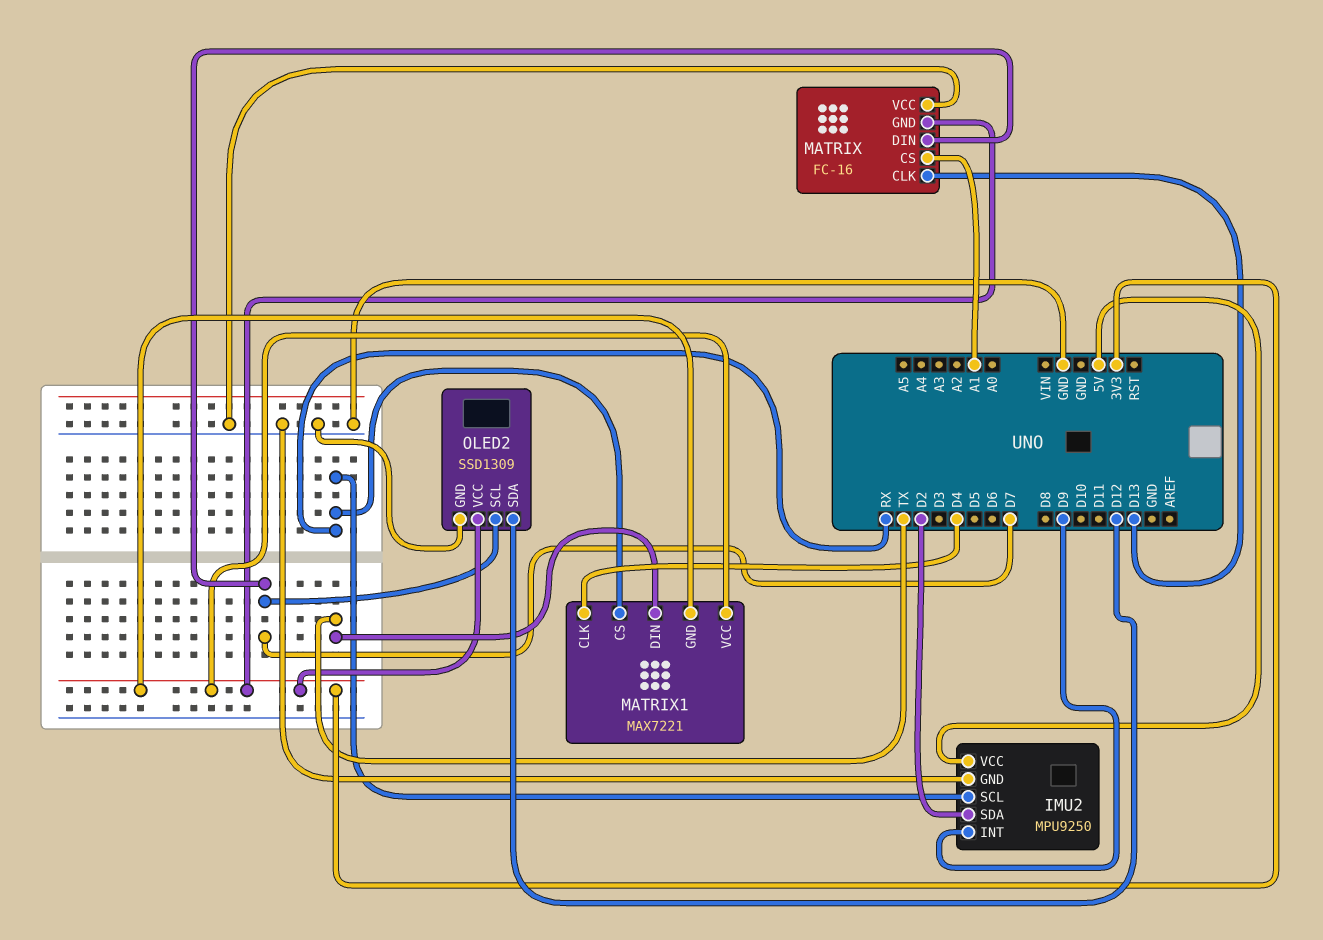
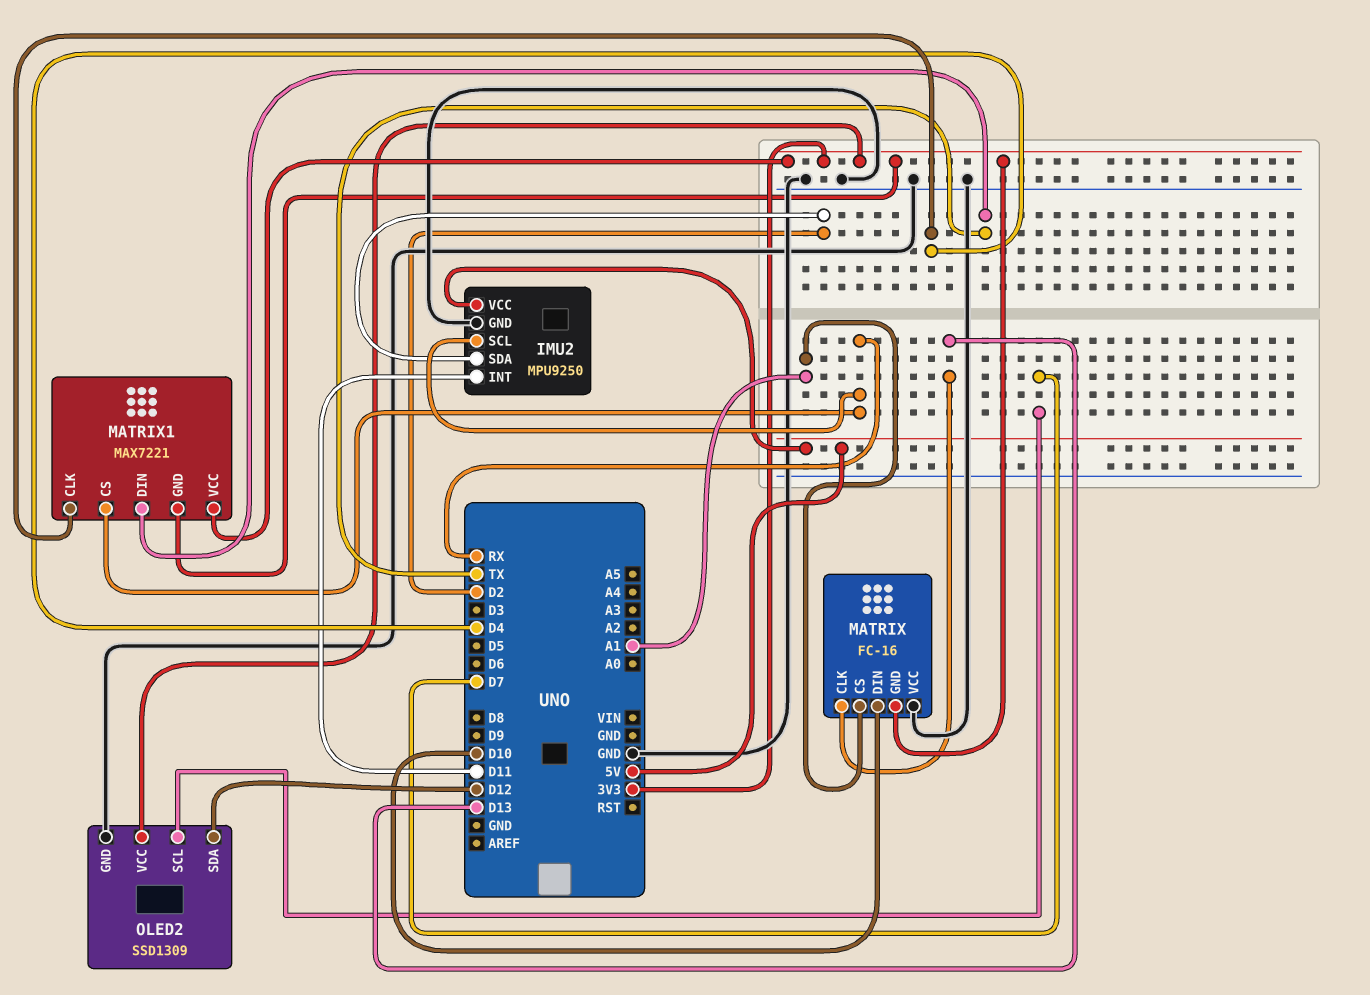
IMU2 pin INT: D9 -> D11
MATRIX pin DIN: D7 -> D10

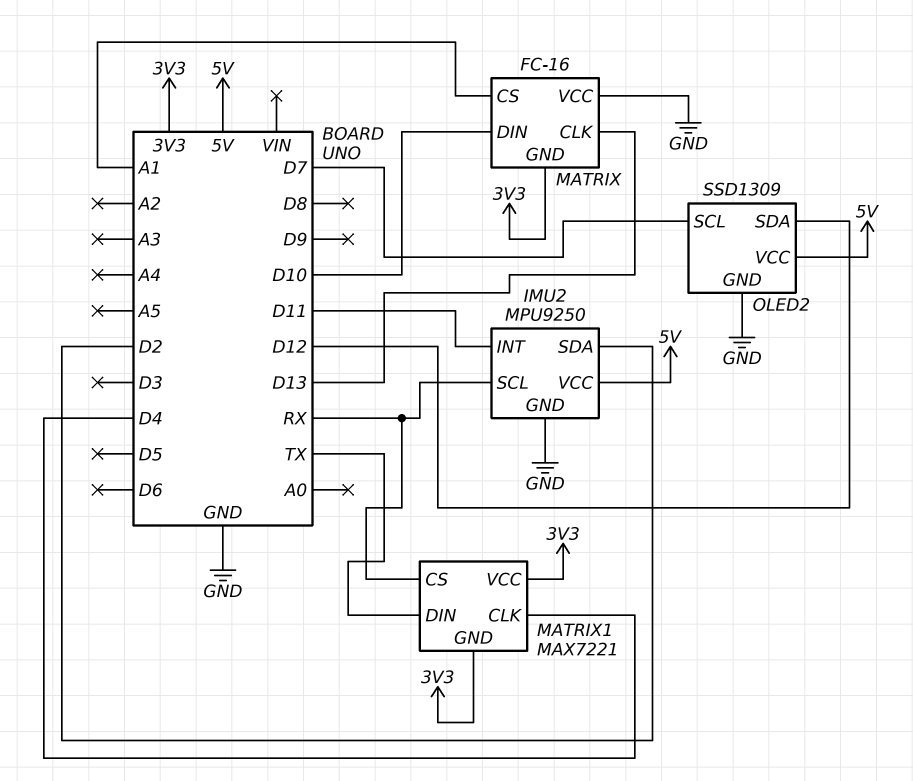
OLED2 pin VCC: 3V3 -> 5V

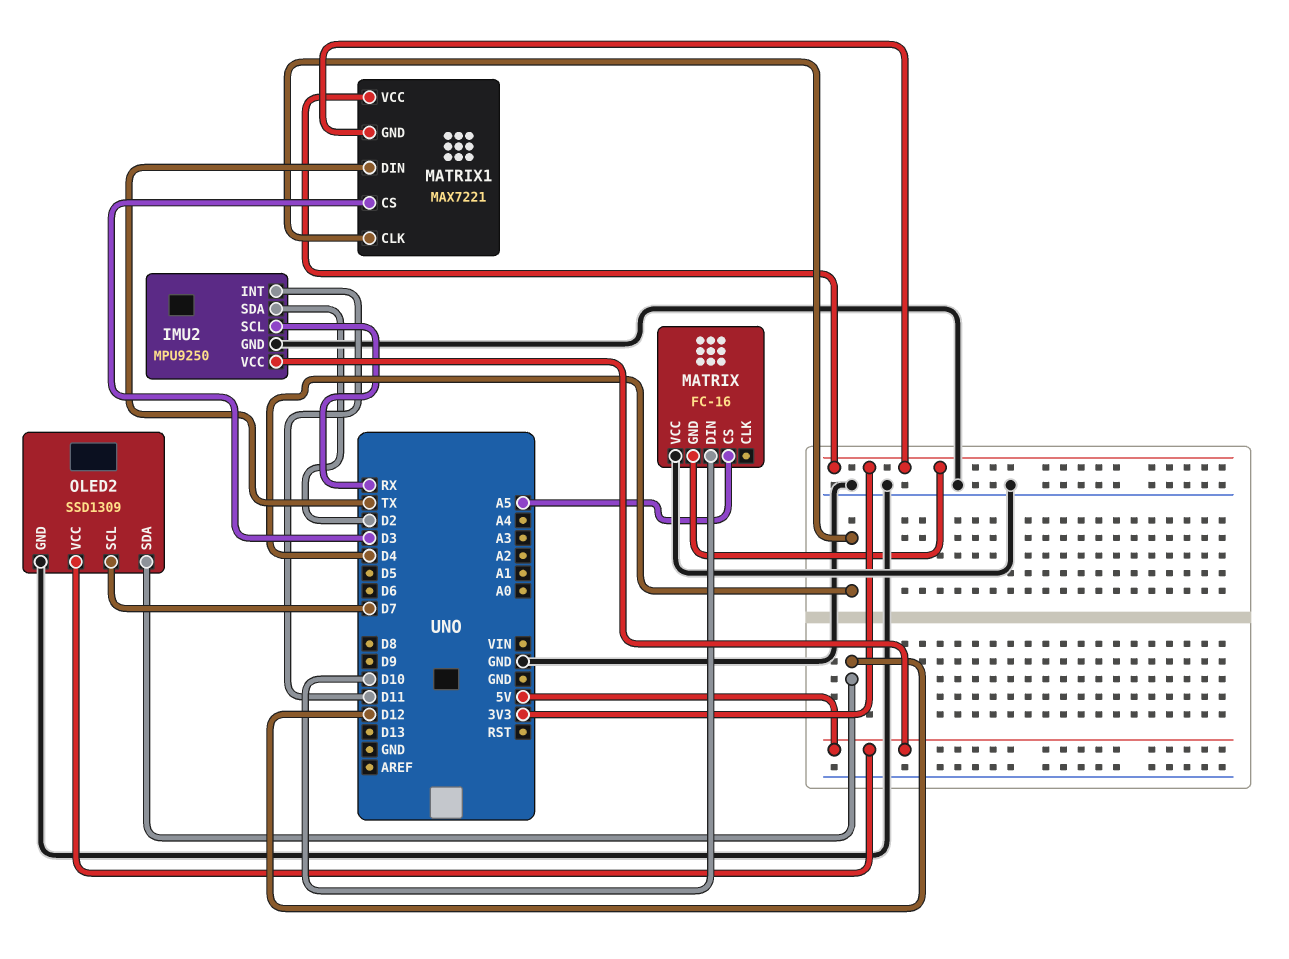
MATRIX pin CLK: D13 -> none
MATRIX pin CS: A1 -> A5
MATRIX1 pin CS: RX -> D3

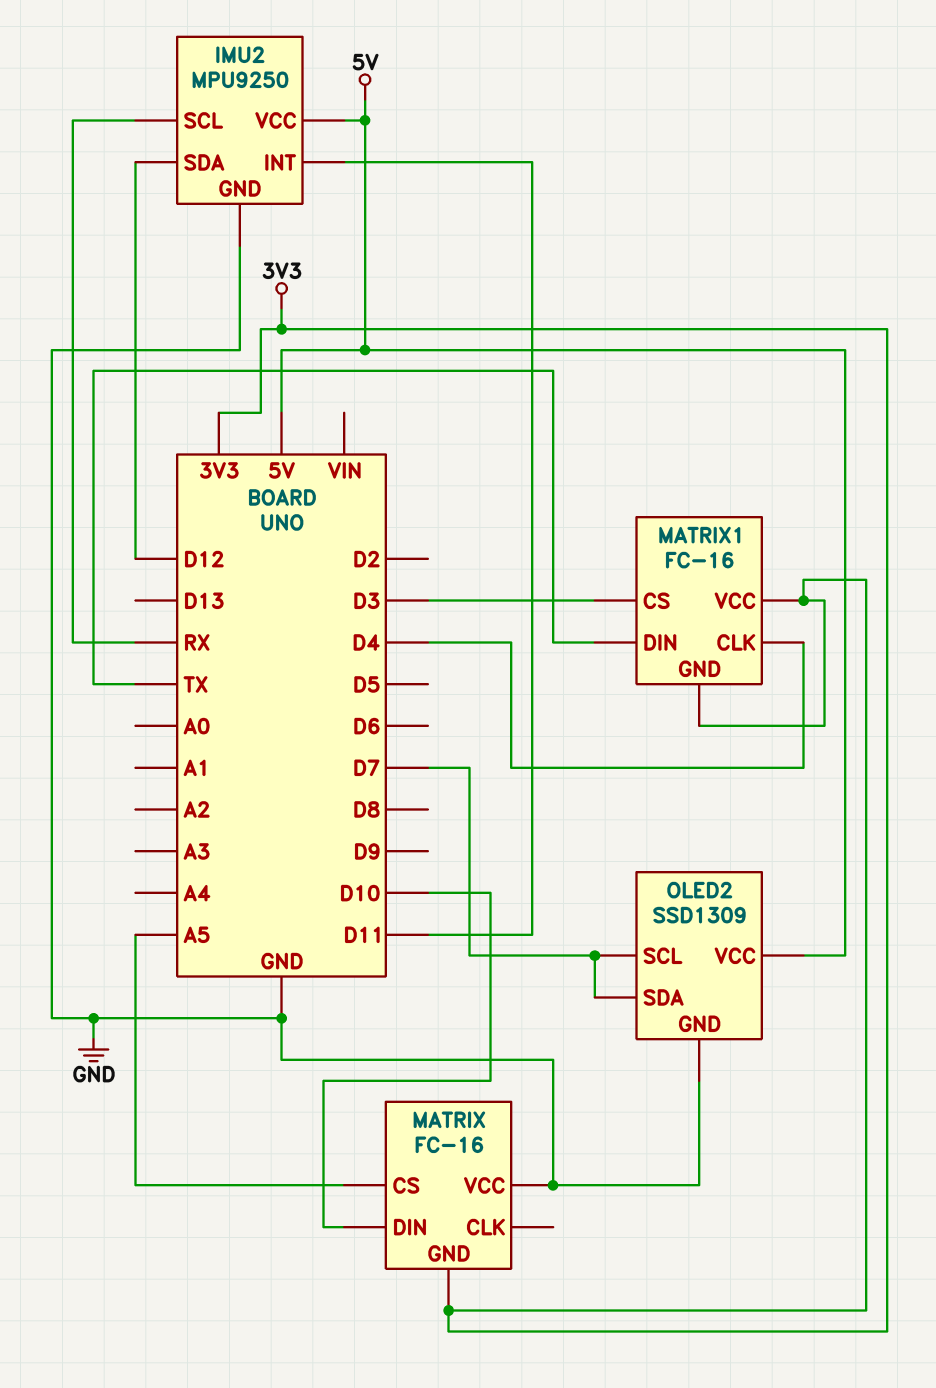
IMU2 pin SDA: D2 -> D12
MATRIX1: MAX7221 -> FC-16
OLED2 pin SDA: D12 -> D7

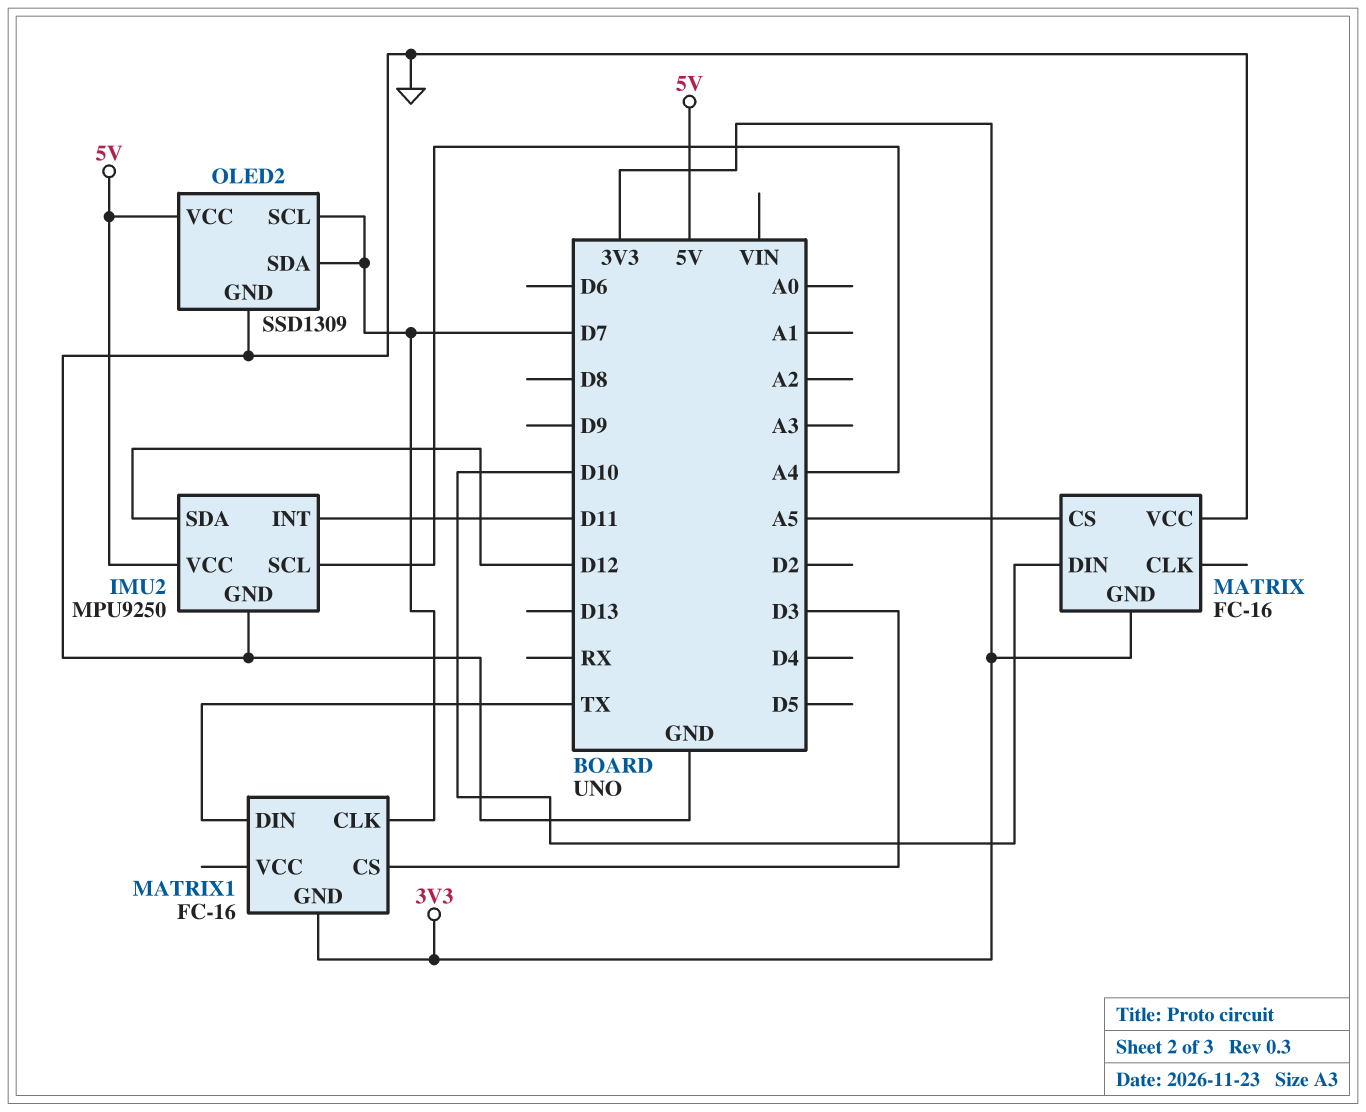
IMU2 pin SCL: RX -> A4
MATRIX1 pin CLK: D4 -> D7
MATRIX1 pin VCC: 3V3 -> none

